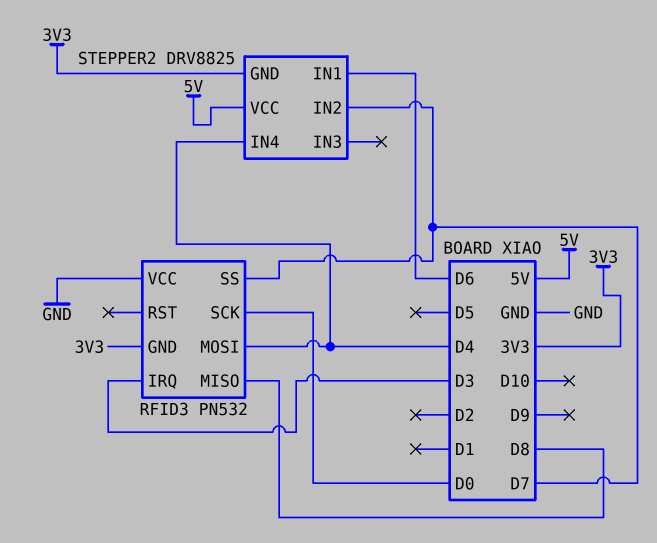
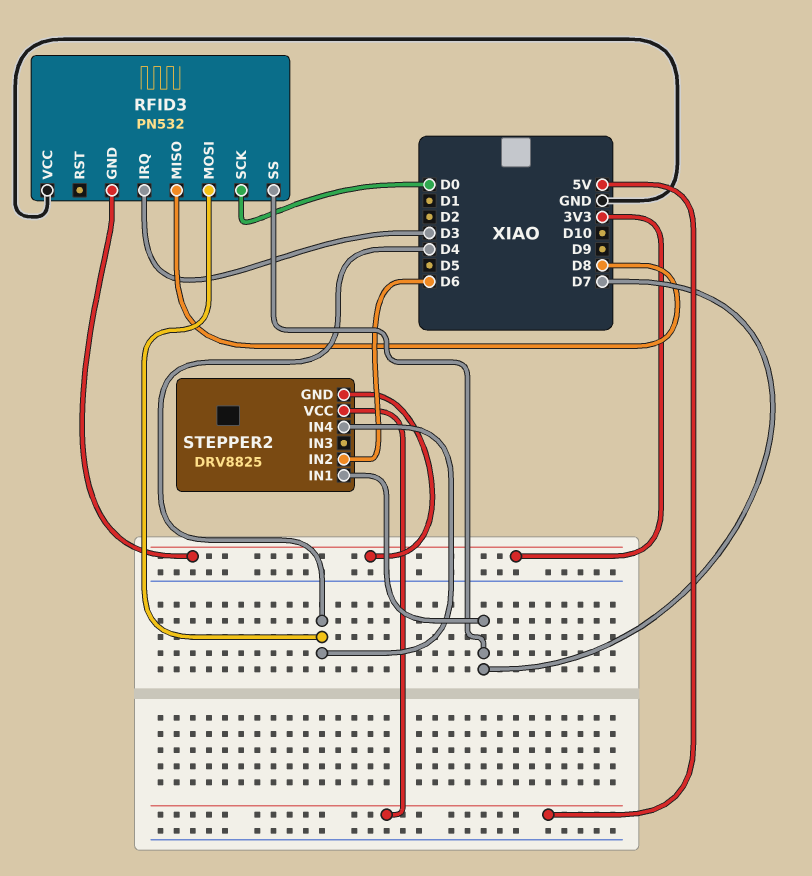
STEPPER2 pin IN1: D6 -> D7
STEPPER2 pin IN2: D7 -> D6

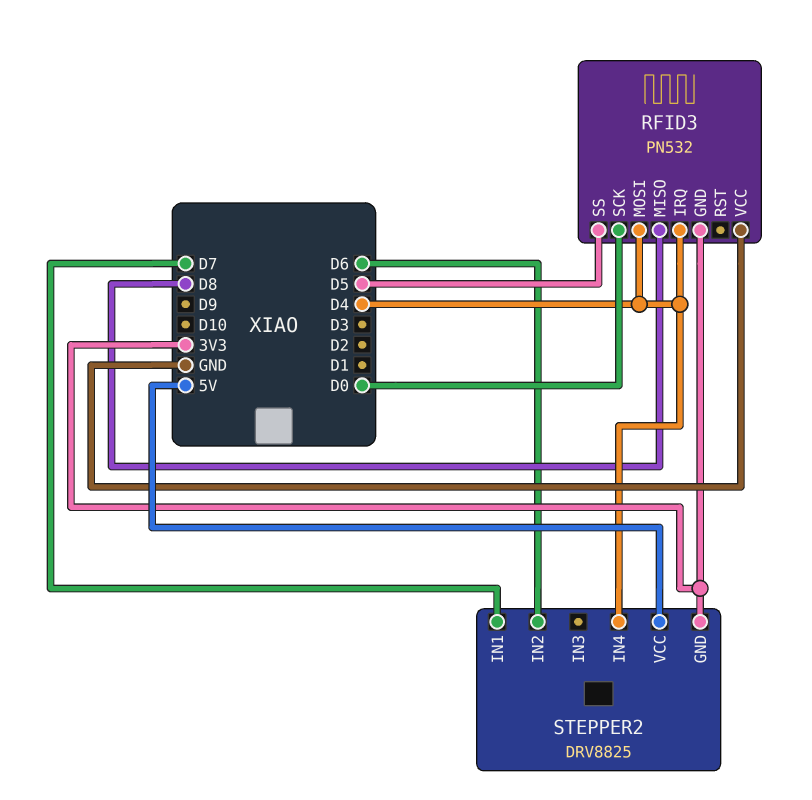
RFID3 pin IRQ: D3 -> D4
RFID3 pin SS: D7 -> D5

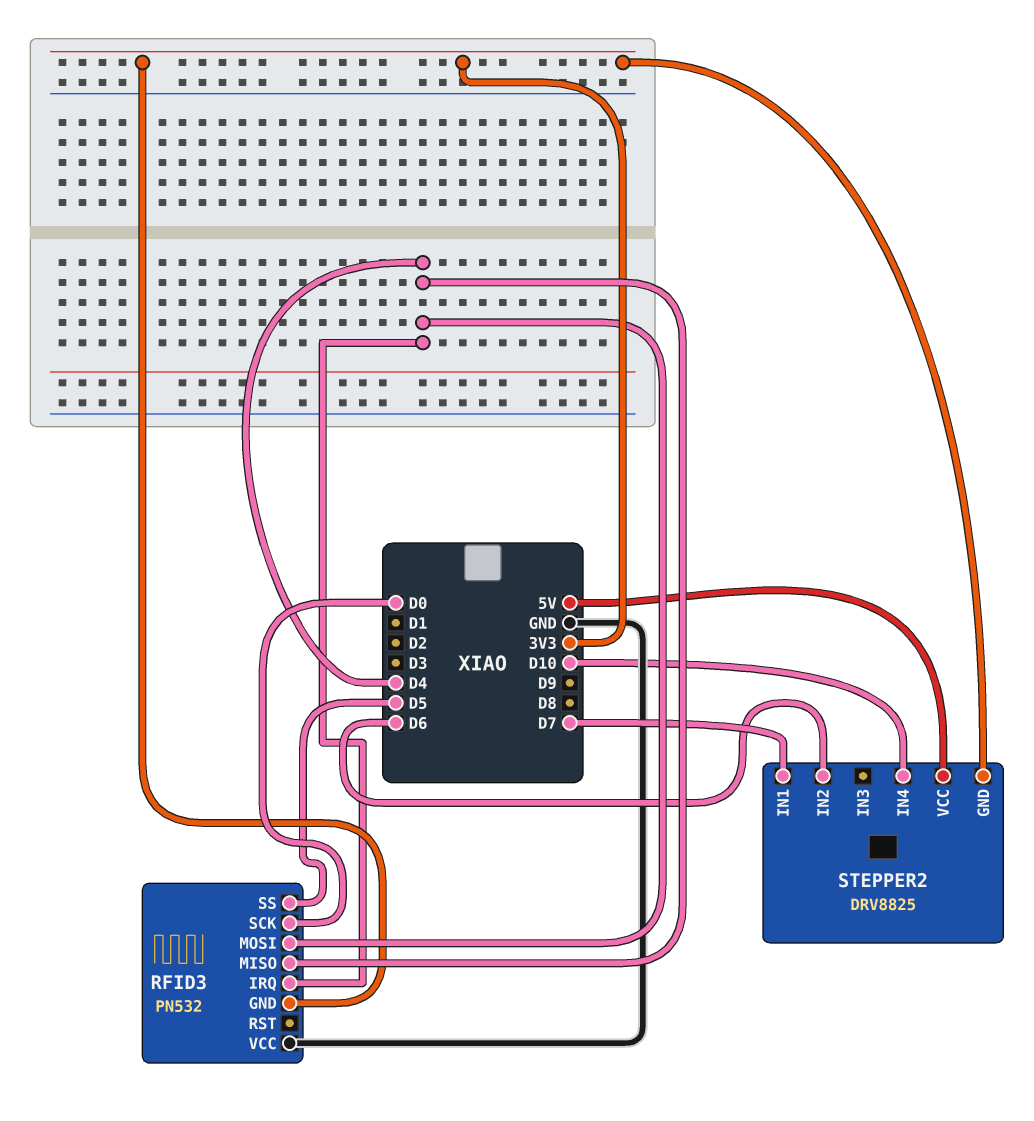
RFID3 pin MISO: D8 -> D4
STEPPER2 pin IN4: D4 -> D10

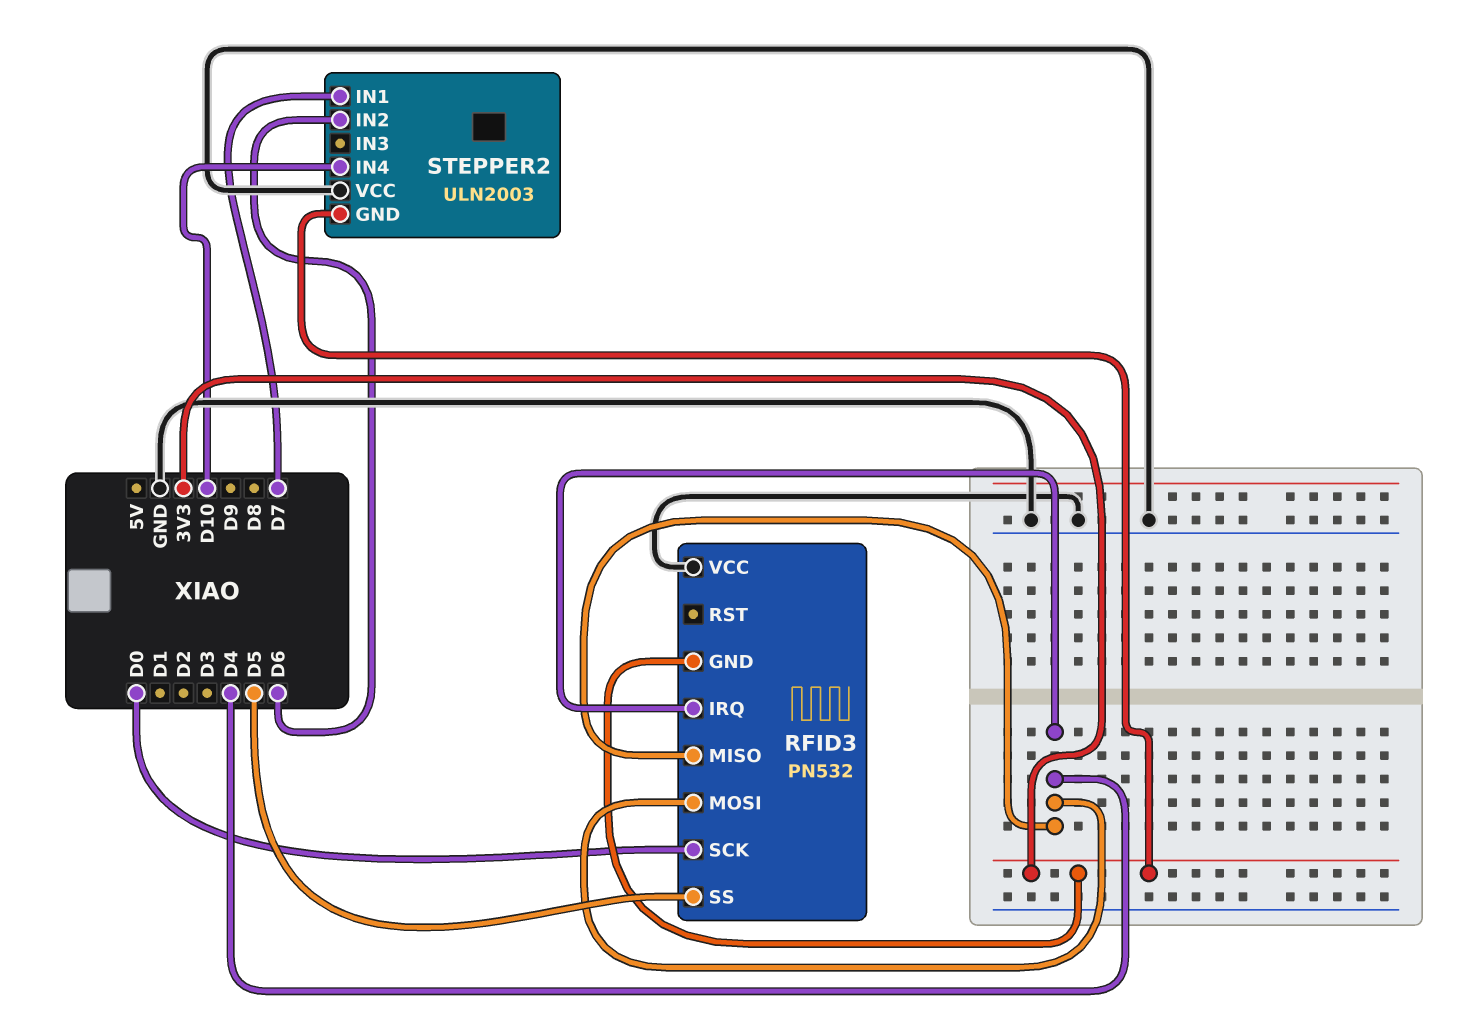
STEPPER2: DRV8825 -> ULN2003
STEPPER2 pin VCC: 5V -> GND

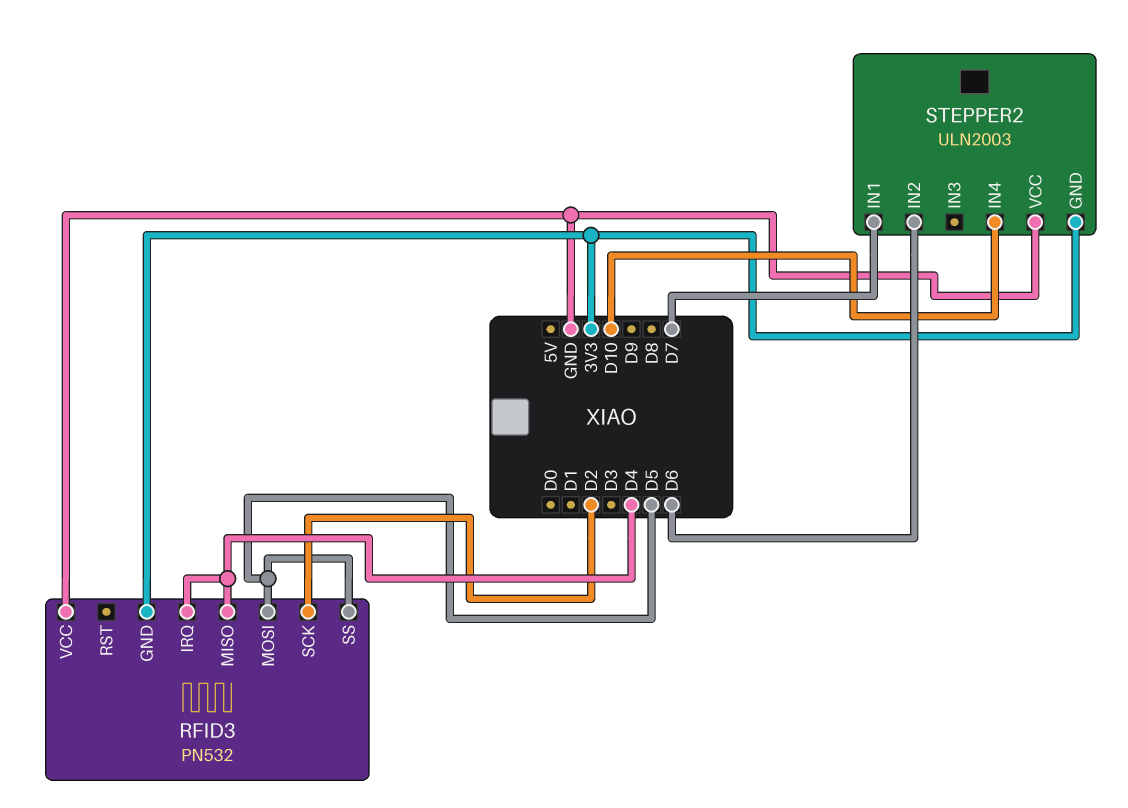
RFID3 pin MOSI: D4 -> D5
RFID3 pin SCK: D0 -> D2

